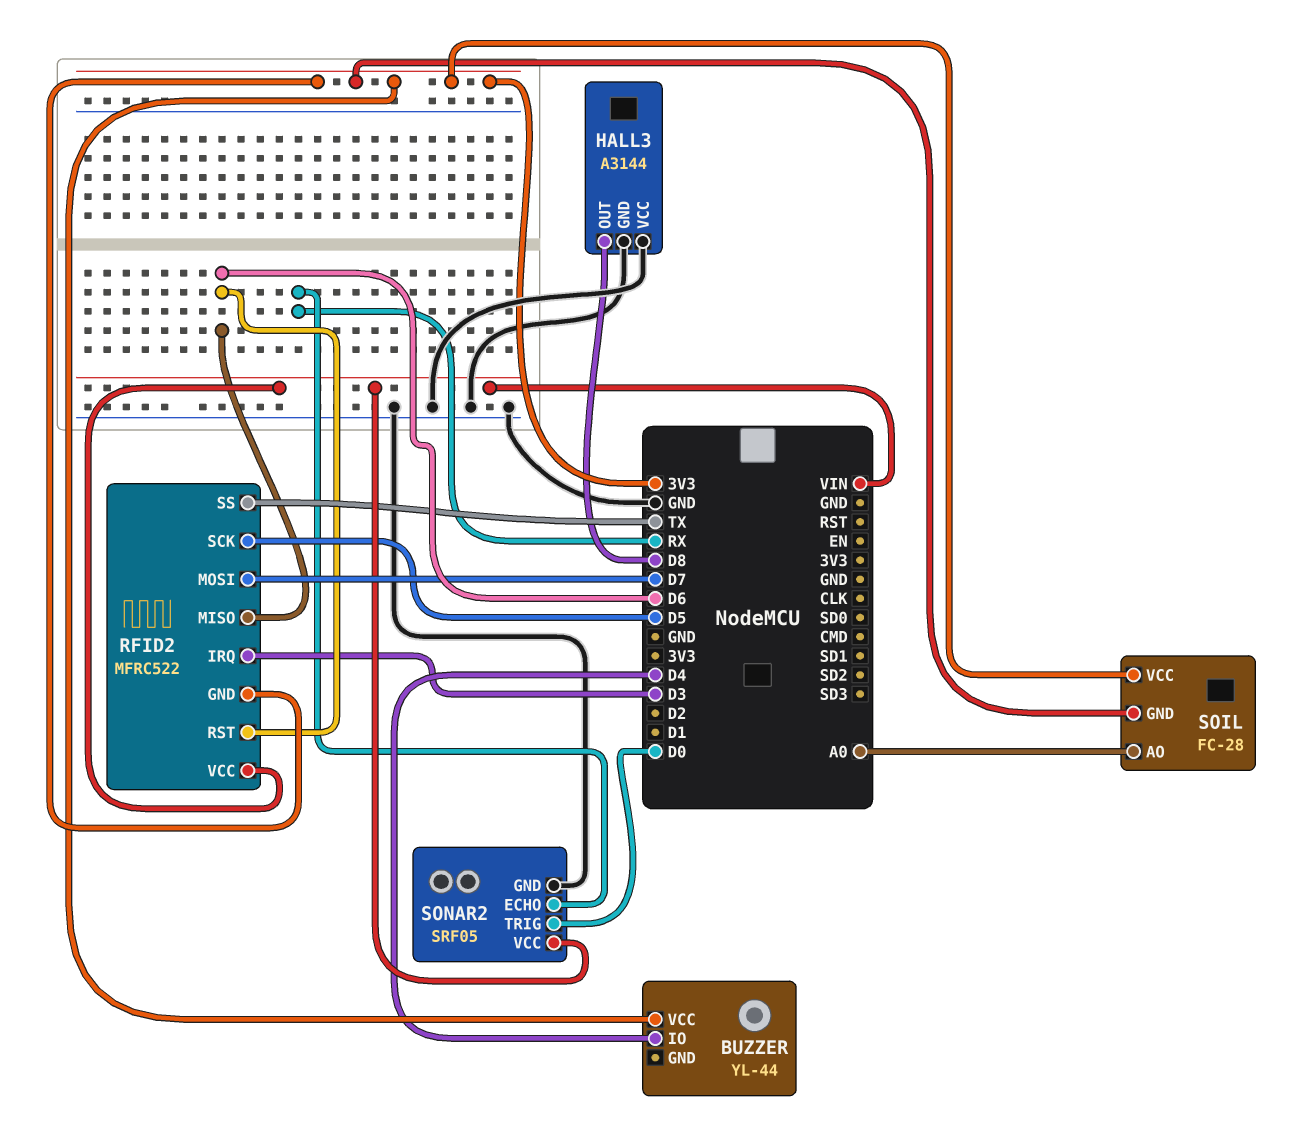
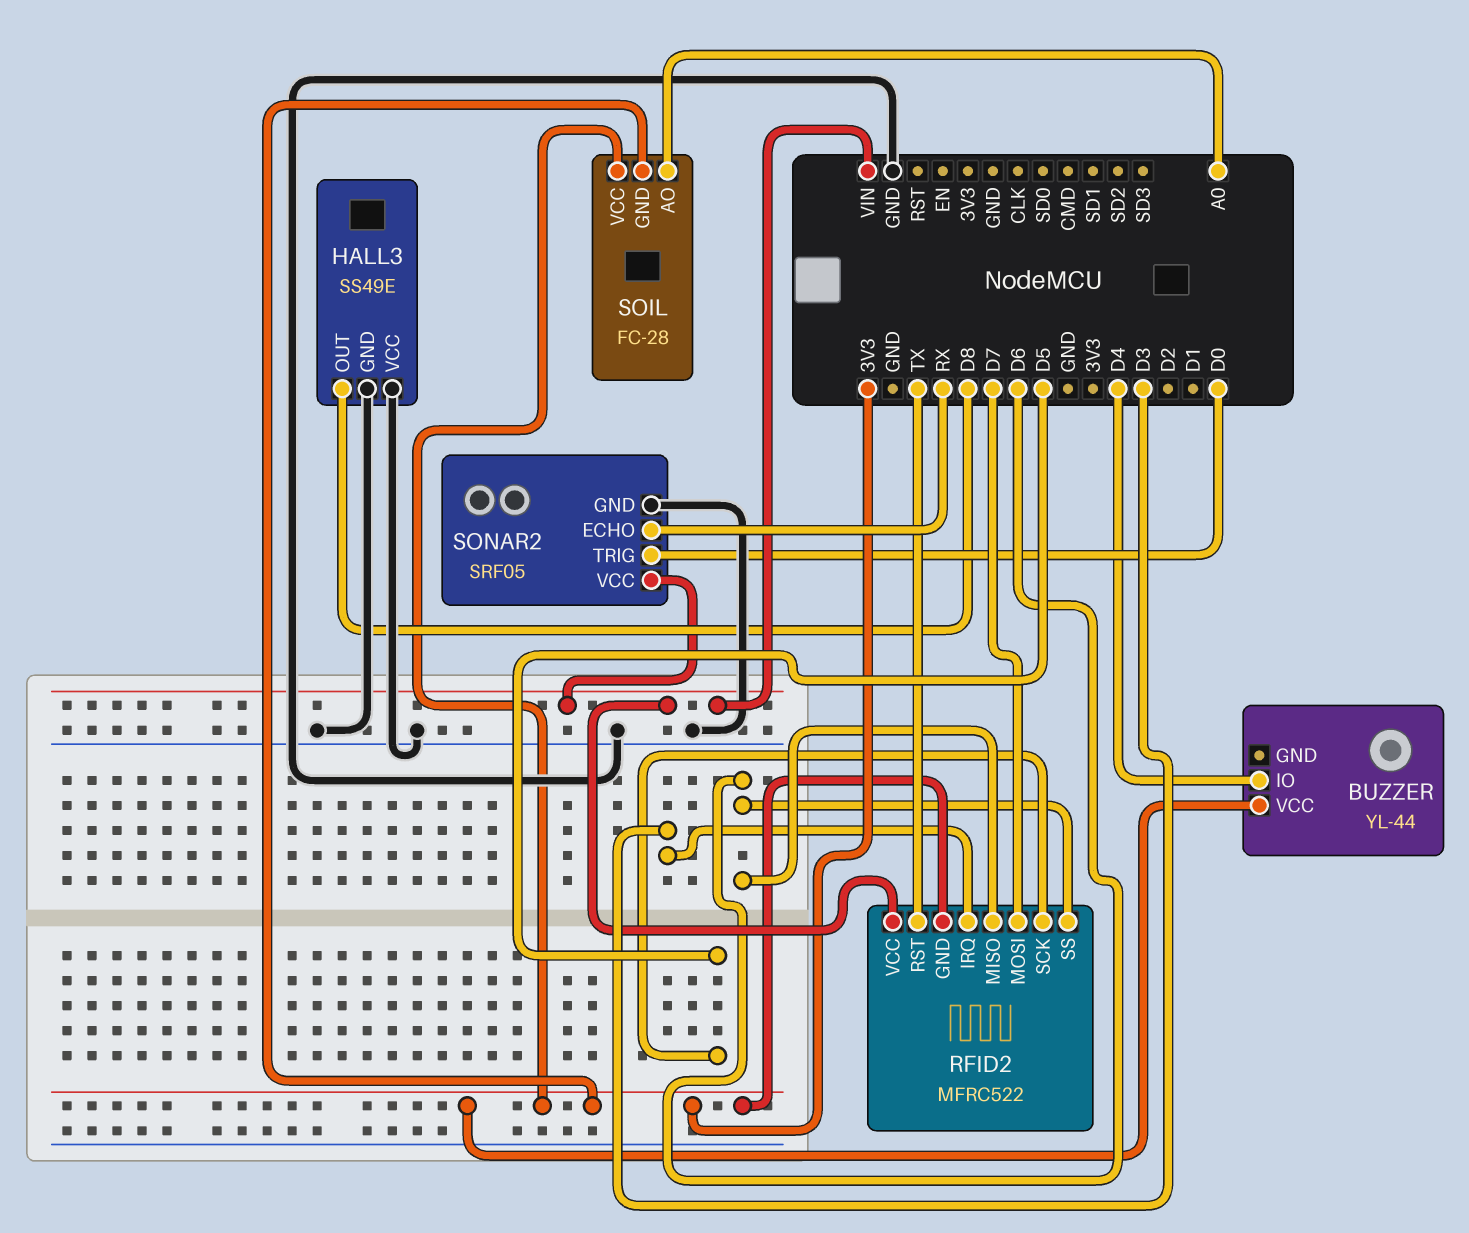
HALL3: A3144 -> SS49E
RFID2 pin RST: D6 -> TX
RFID2 pin SS: TX -> D6

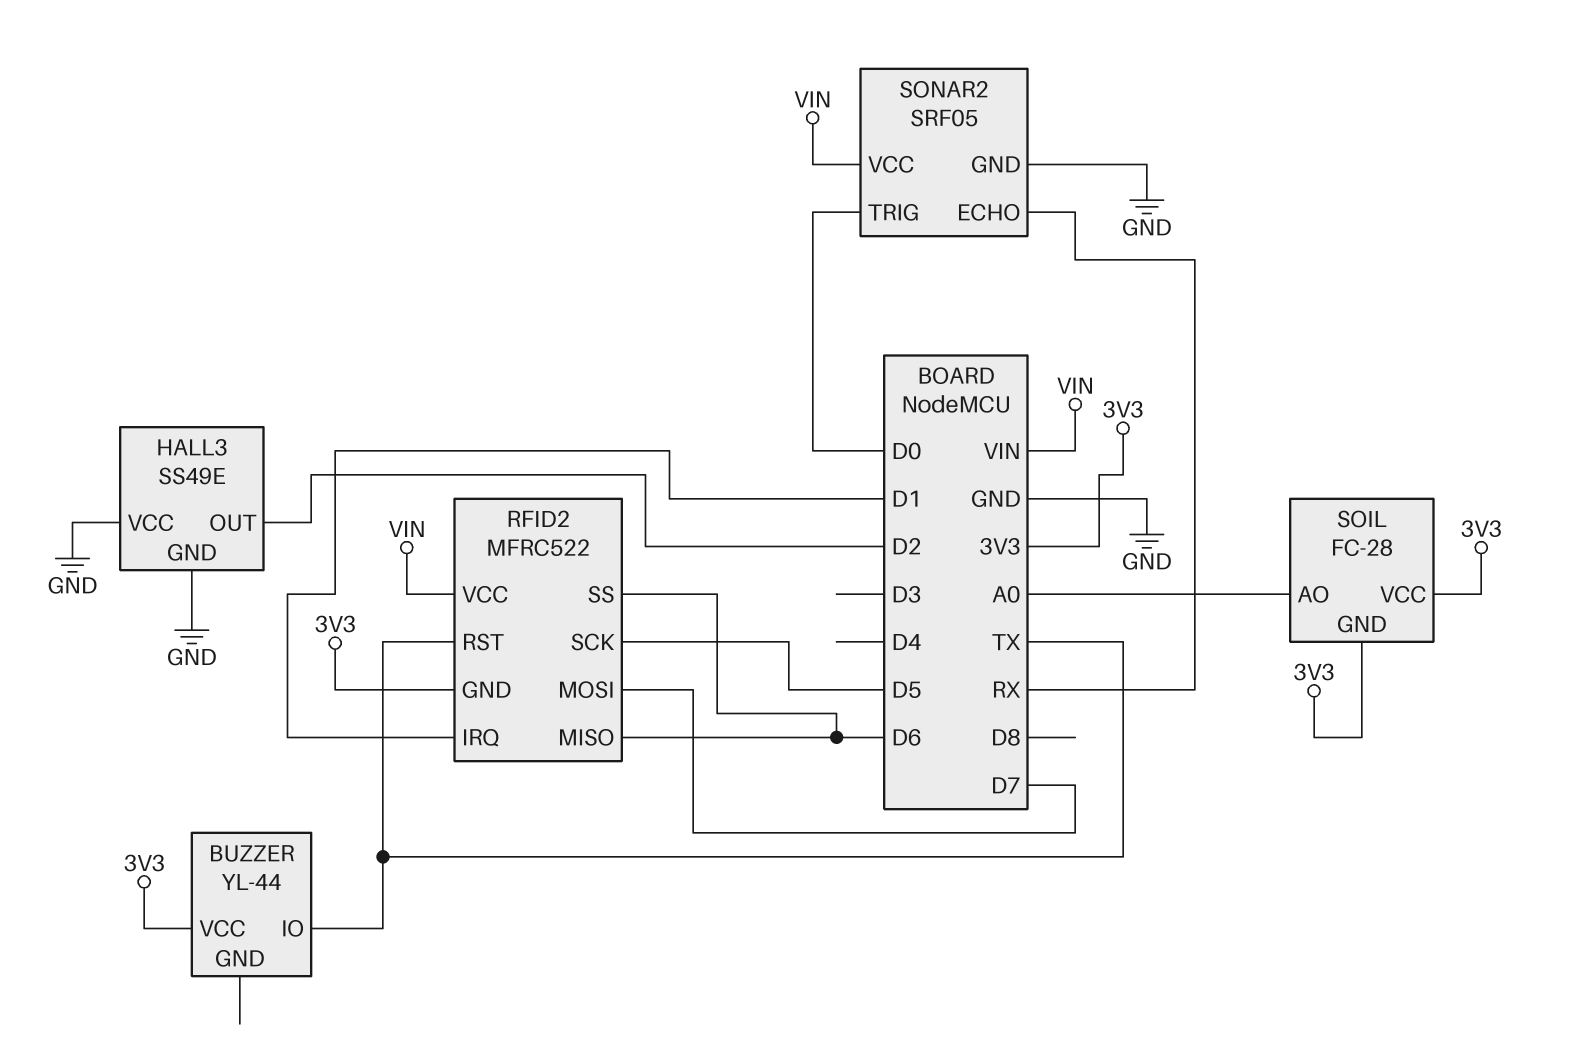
BUZZER pin IO: D4 -> TX
HALL3 pin OUT: D8 -> D2
RFID2 pin IRQ: D3 -> D1

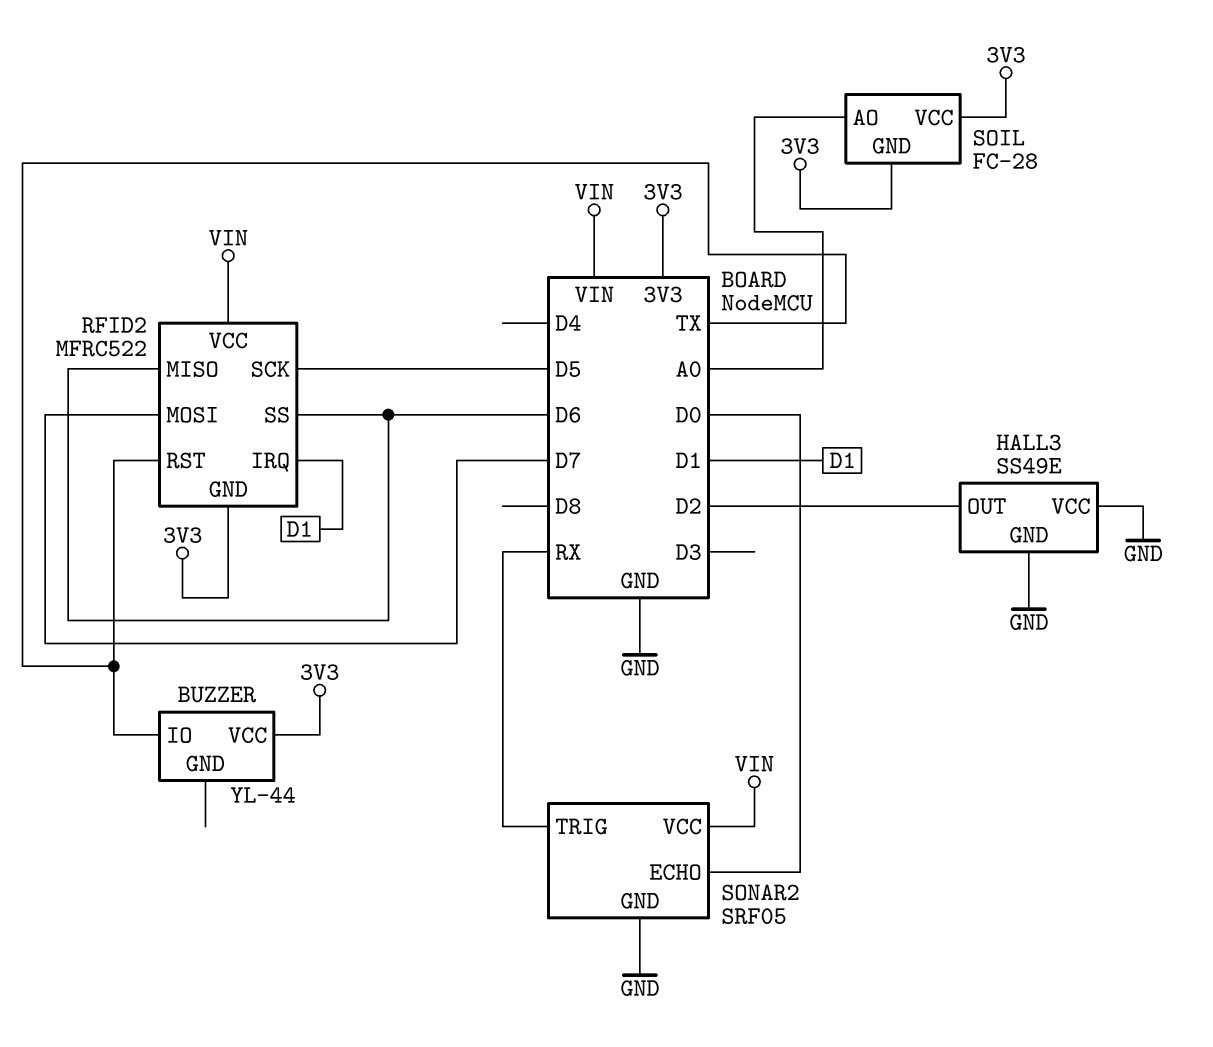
SONAR2 pin ECHO: RX -> D0
SONAR2 pin TRIG: D0 -> RX

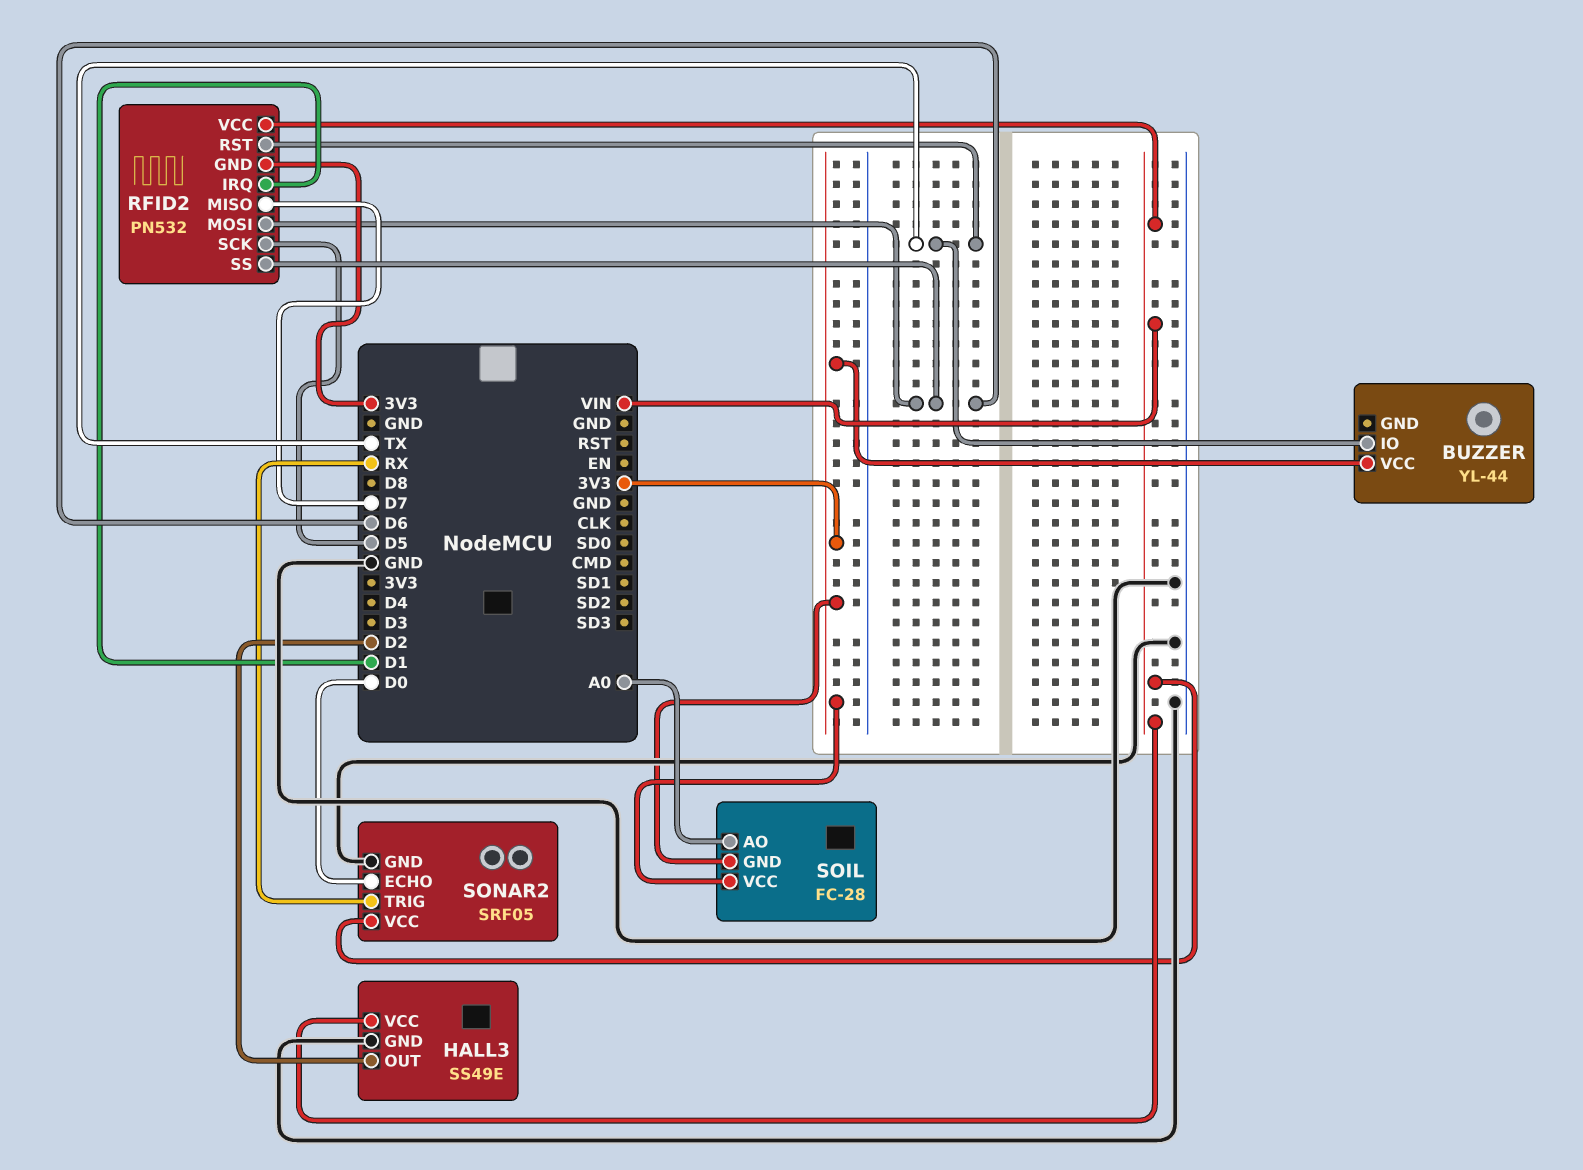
HALL3 pin VCC: GND -> VIN
RFID2: MFRC522 -> PN532
RFID2 pin MISO: D6 -> D7
RFID2 pin MOSI: D7 -> D6

